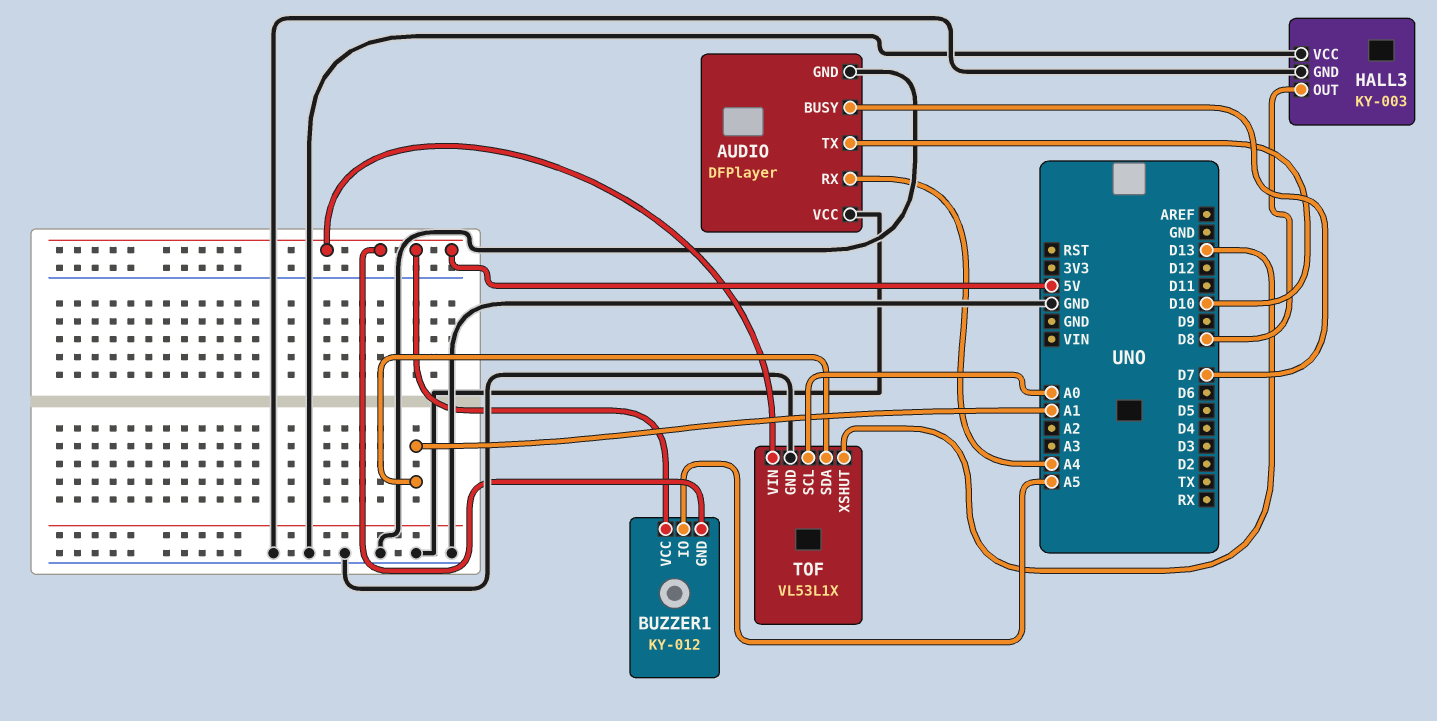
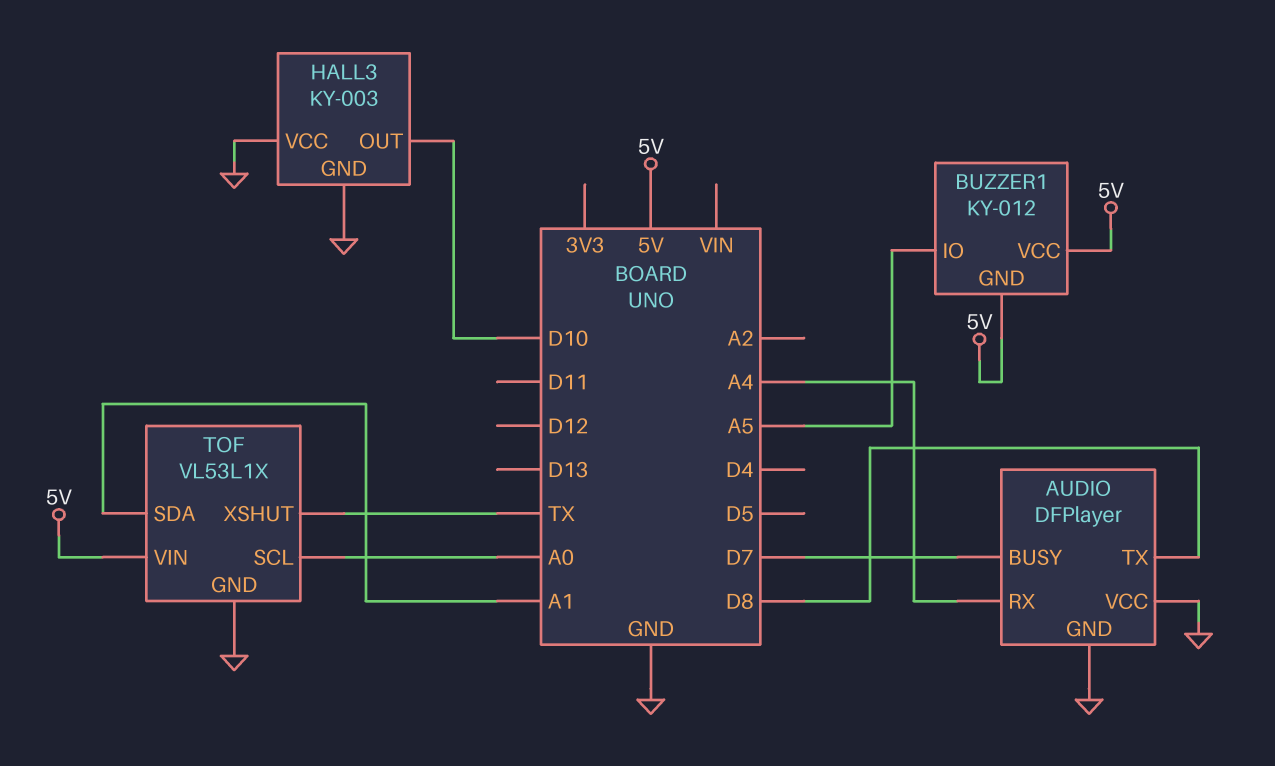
AUDIO pin TX: D10 -> D8
HALL3 pin OUT: D8 -> D10
TOF pin XSHUT: D13 -> TX

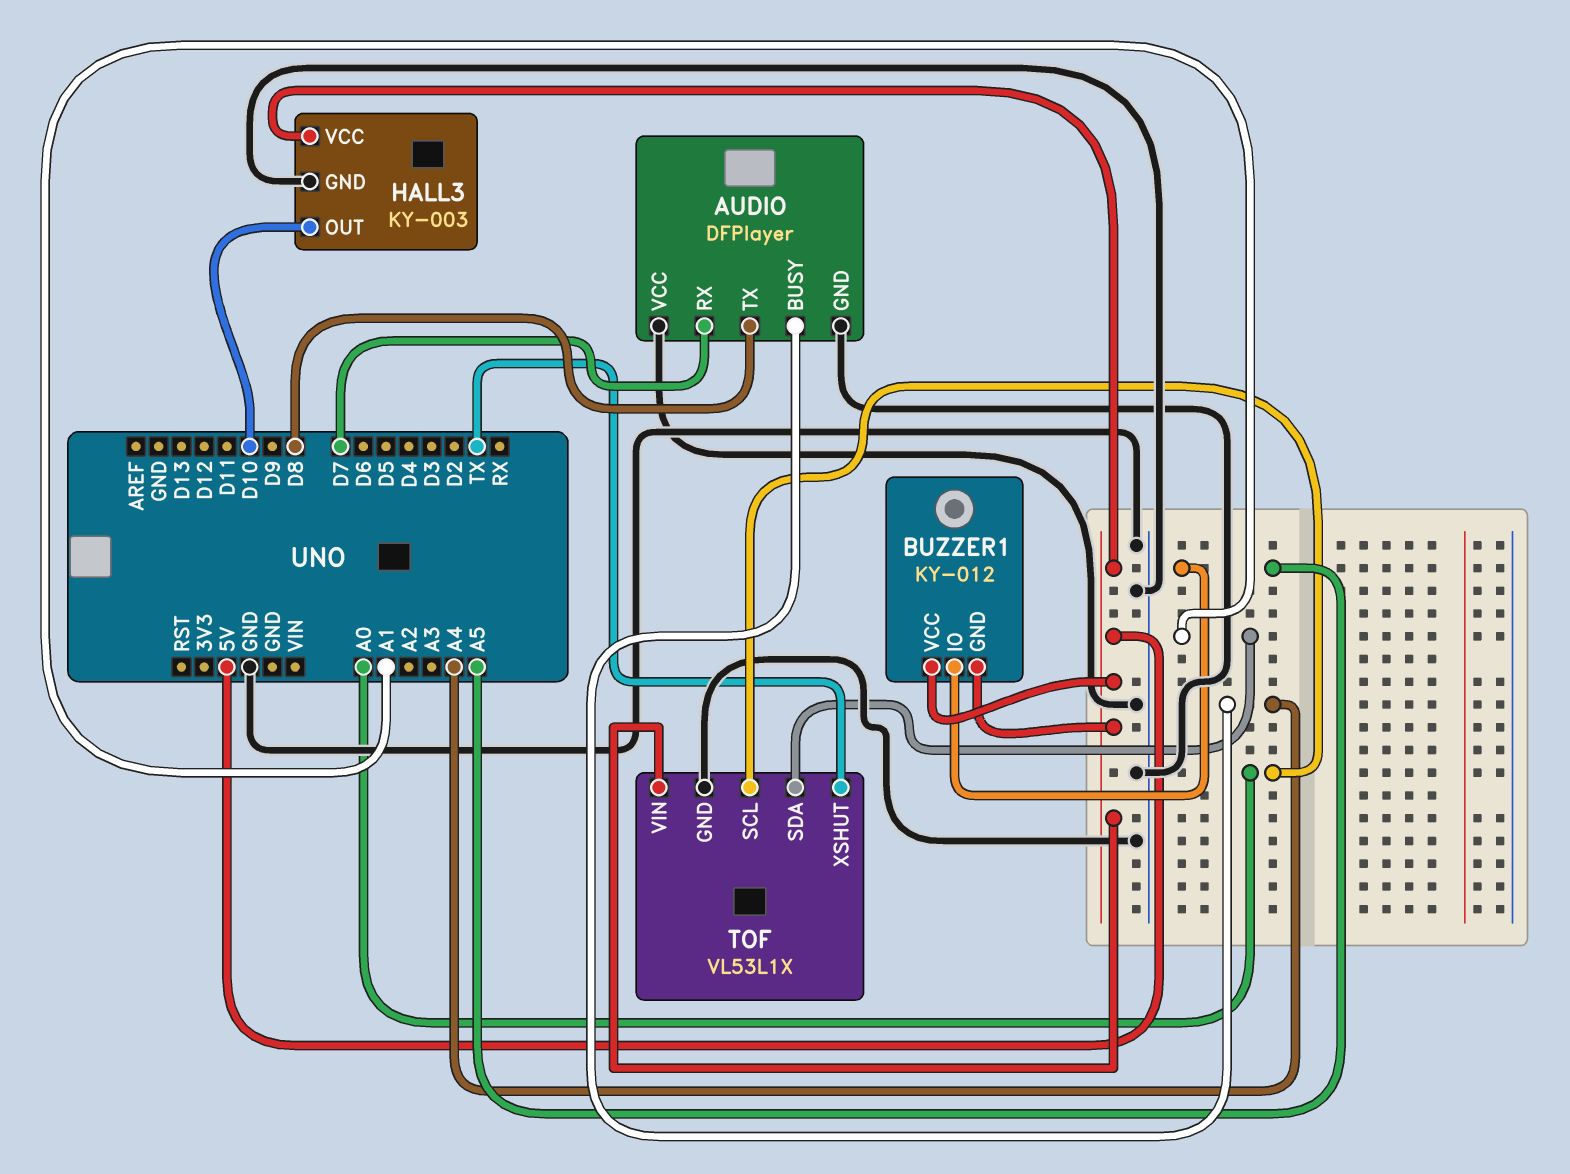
AUDIO pin BUSY: D7 -> A4
AUDIO pin RX: A4 -> D7
HALL3 pin VCC: GND -> 5V

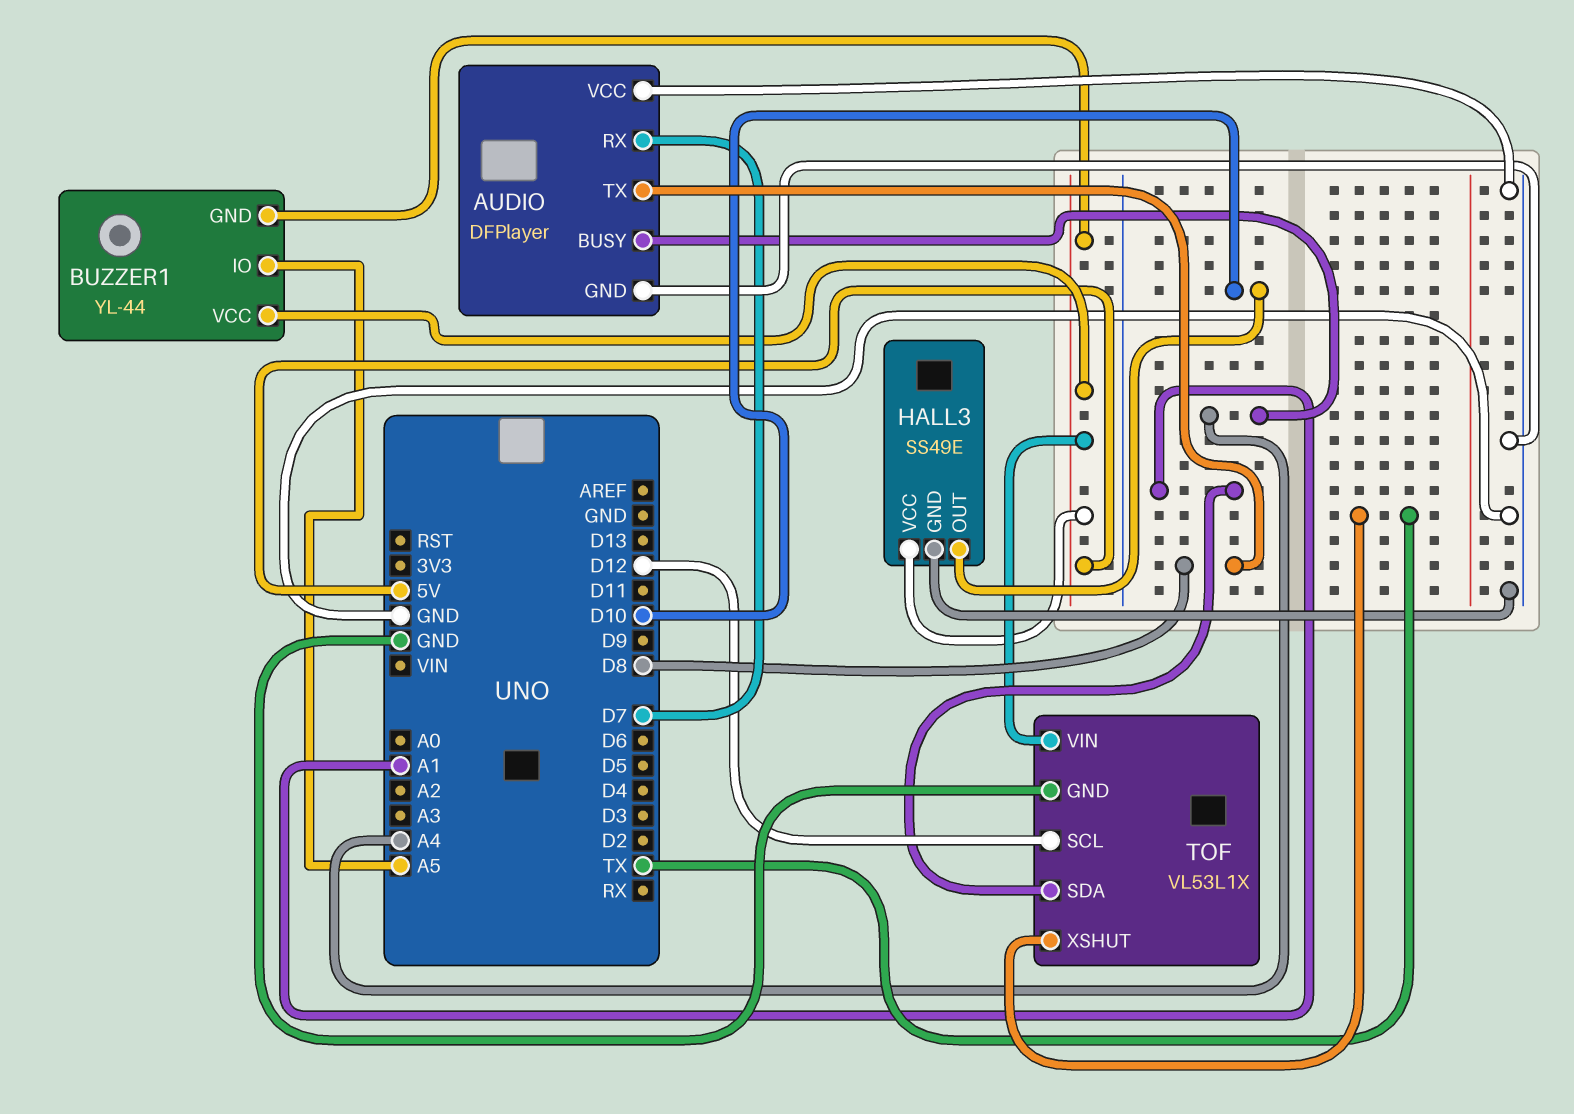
BUZZER1: KY-012 -> YL-44
HALL3: KY-003 -> SS49E
TOF pin SCL: A0 -> D12

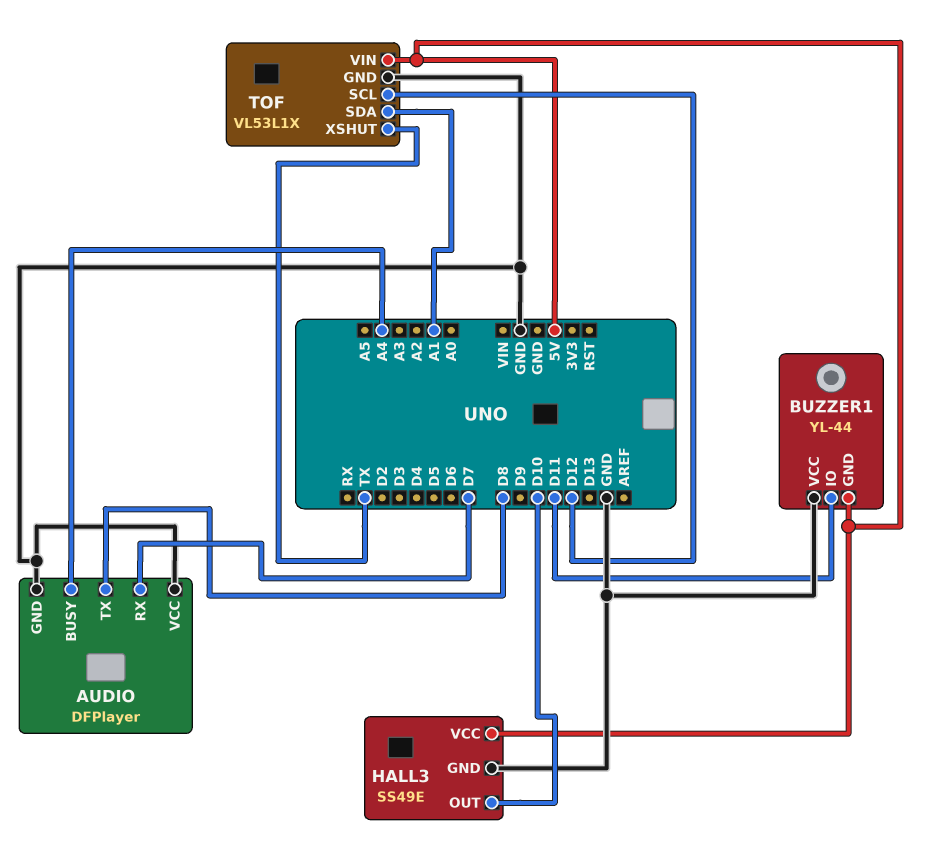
BUZZER1 pin IO: A5 -> D11
BUZZER1 pin VCC: 5V -> GND

